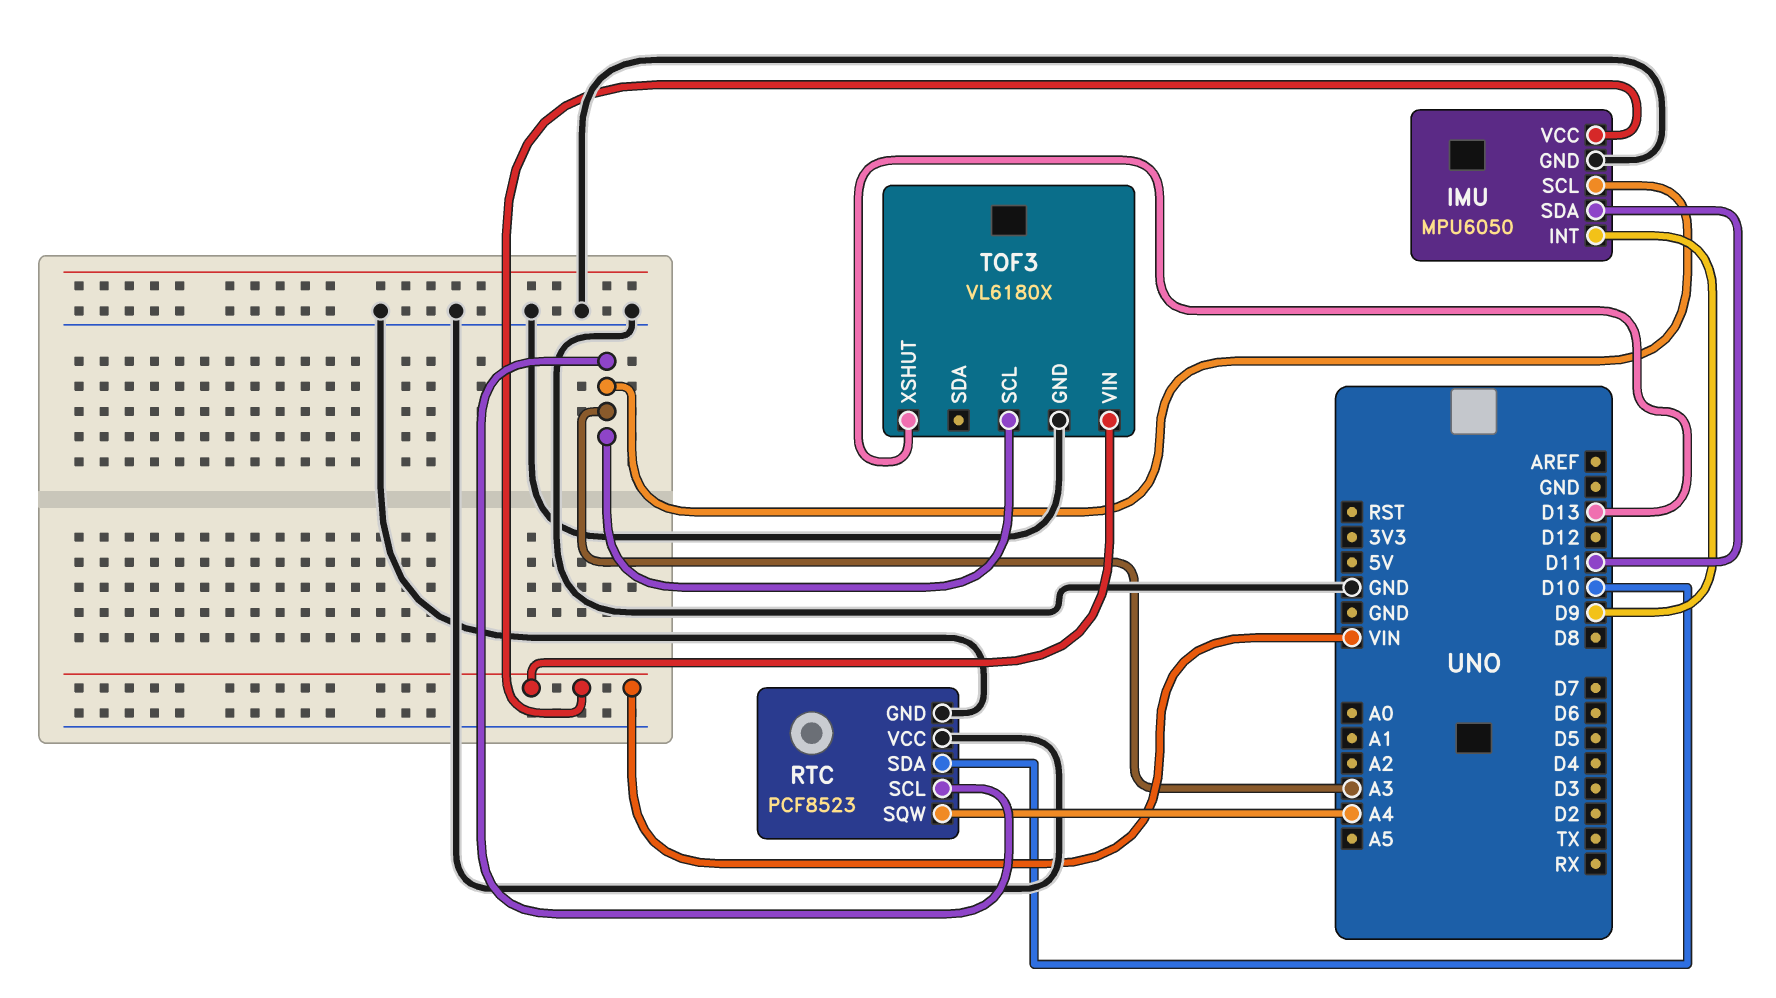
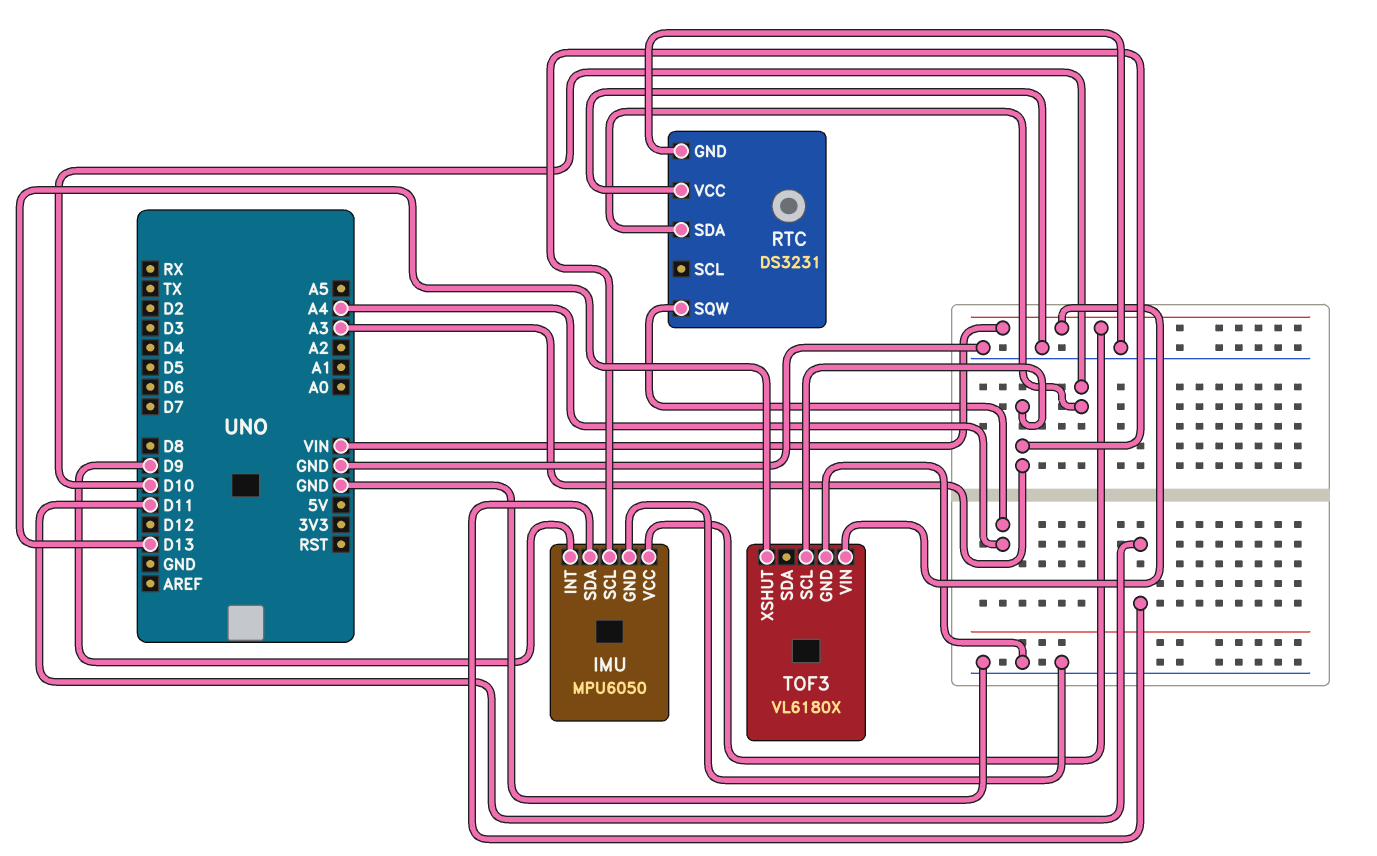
RTC: PCF8523 -> DS3231
RTC pin SCL: A3 -> none

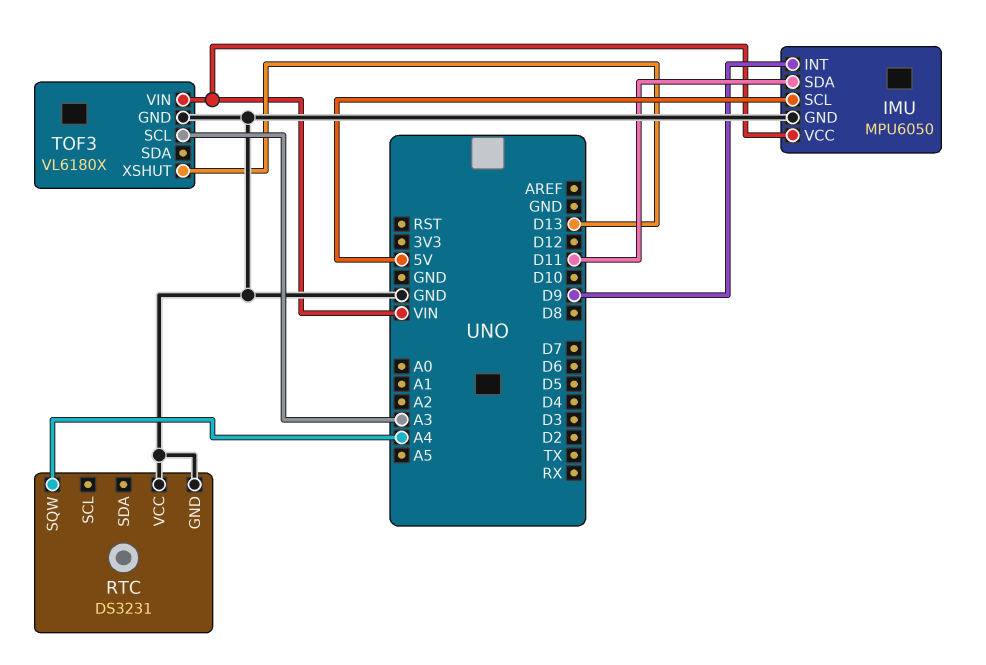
IMU pin SCL: A3 -> 5V
RTC pin SDA: D10 -> none

